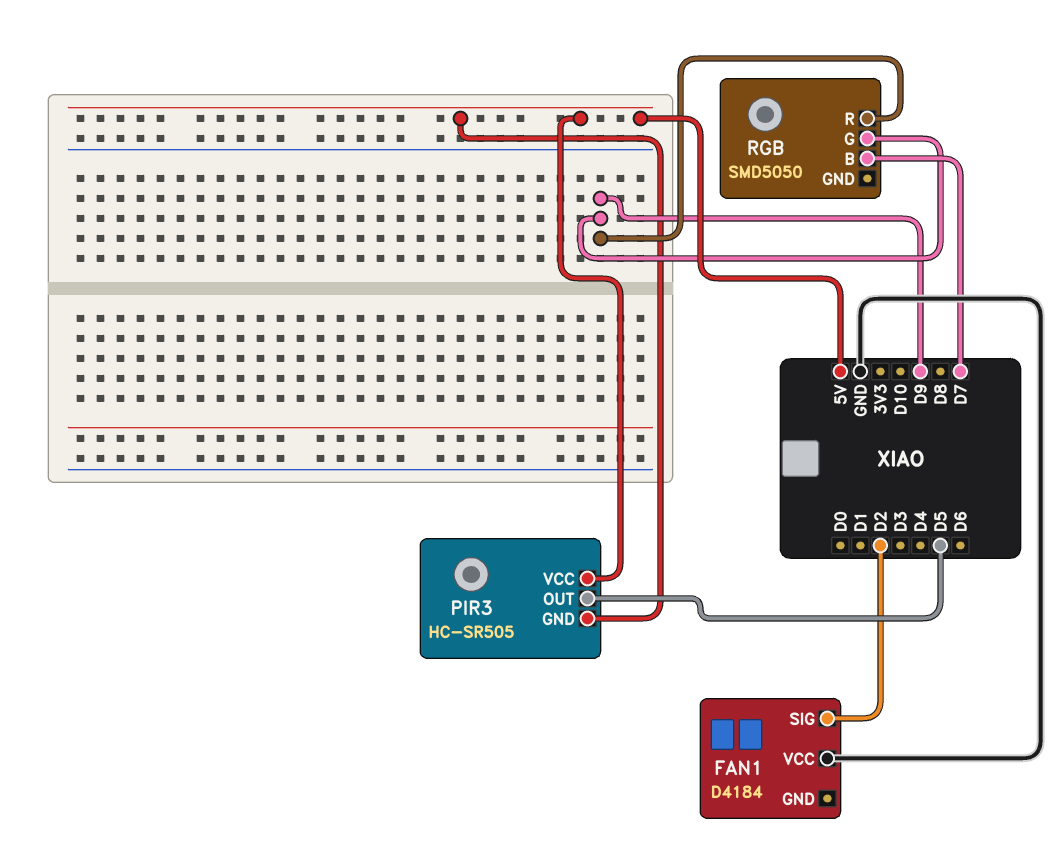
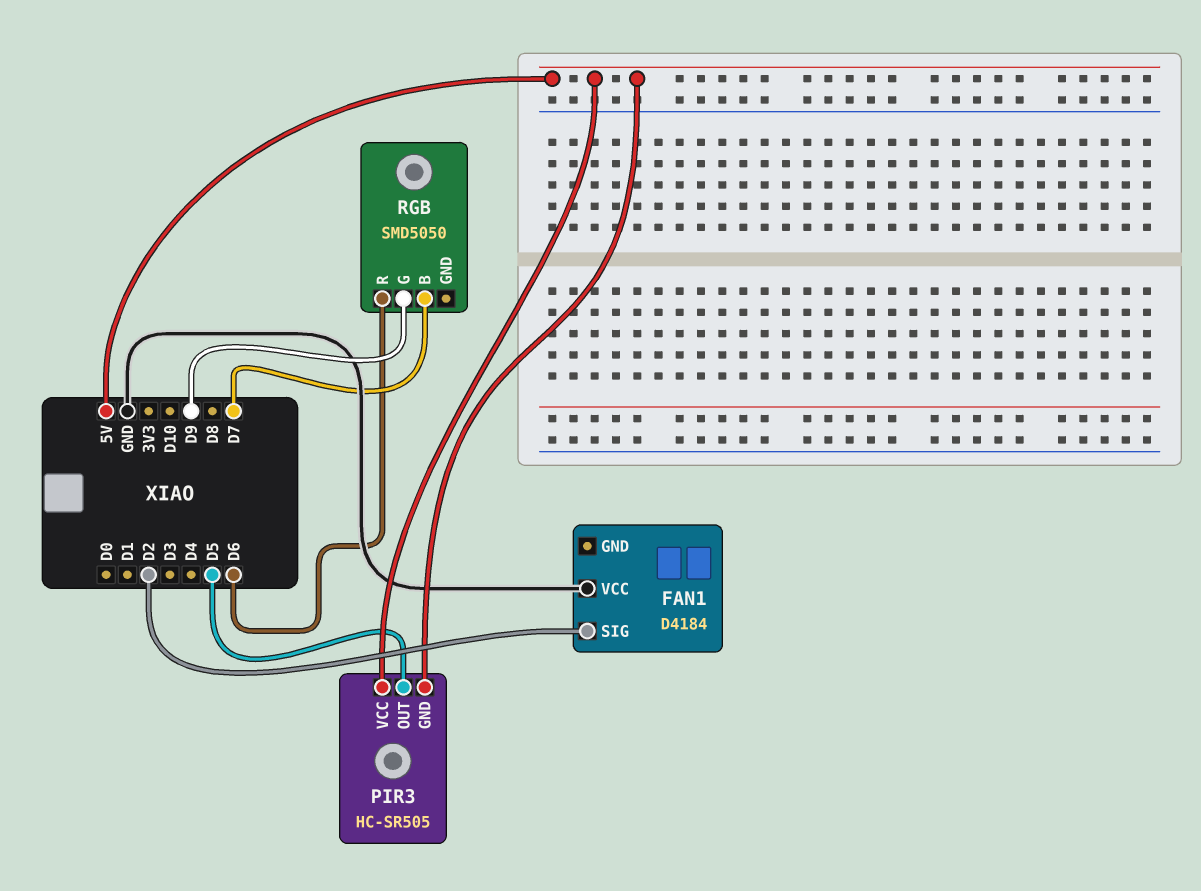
RGB pin R: D9 -> D6

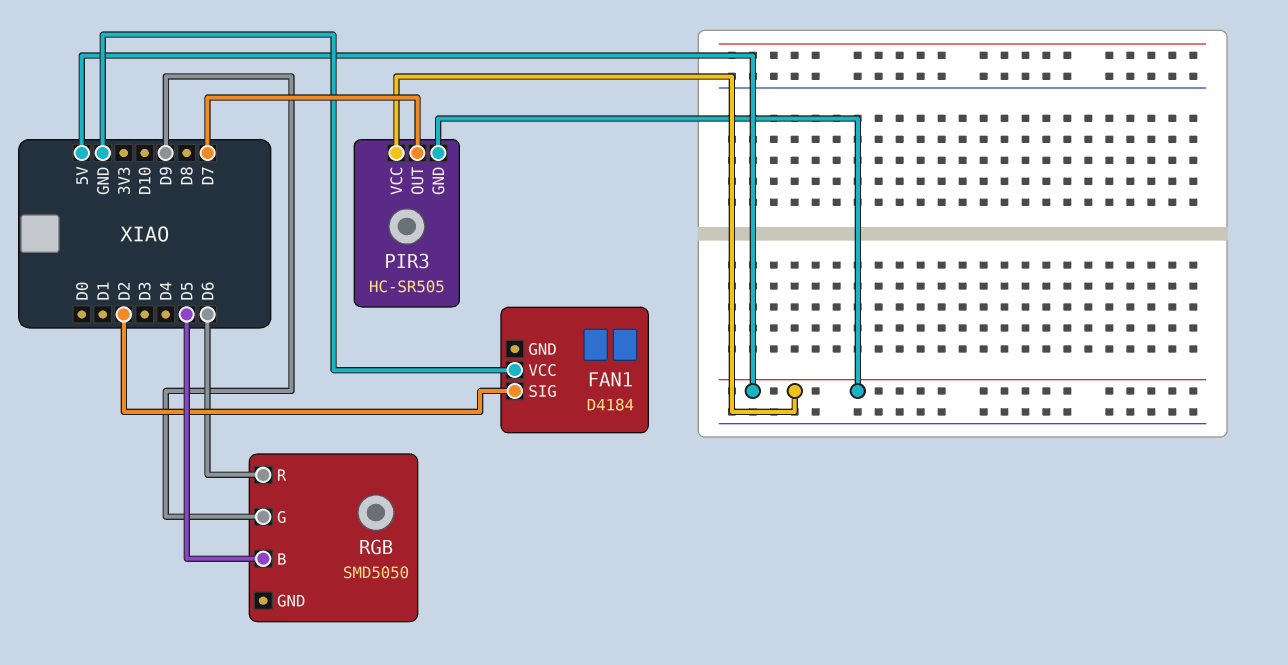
PIR3 pin OUT: D5 -> D7
RGB pin B: D7 -> D5

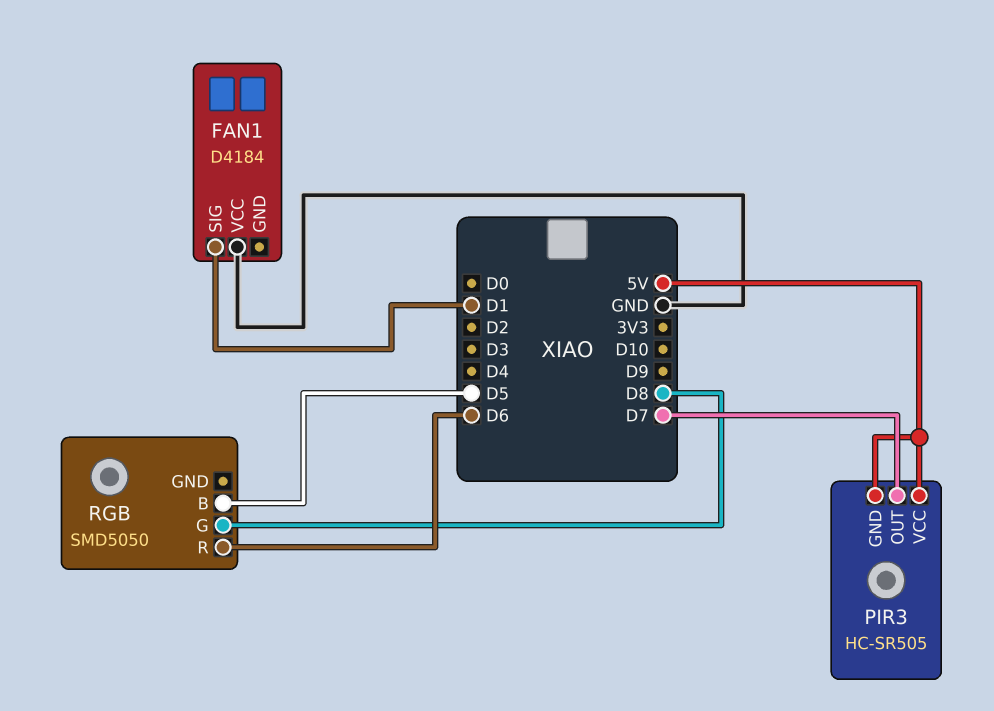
FAN1 pin SIG: D2 -> D1
RGB pin G: D9 -> D8

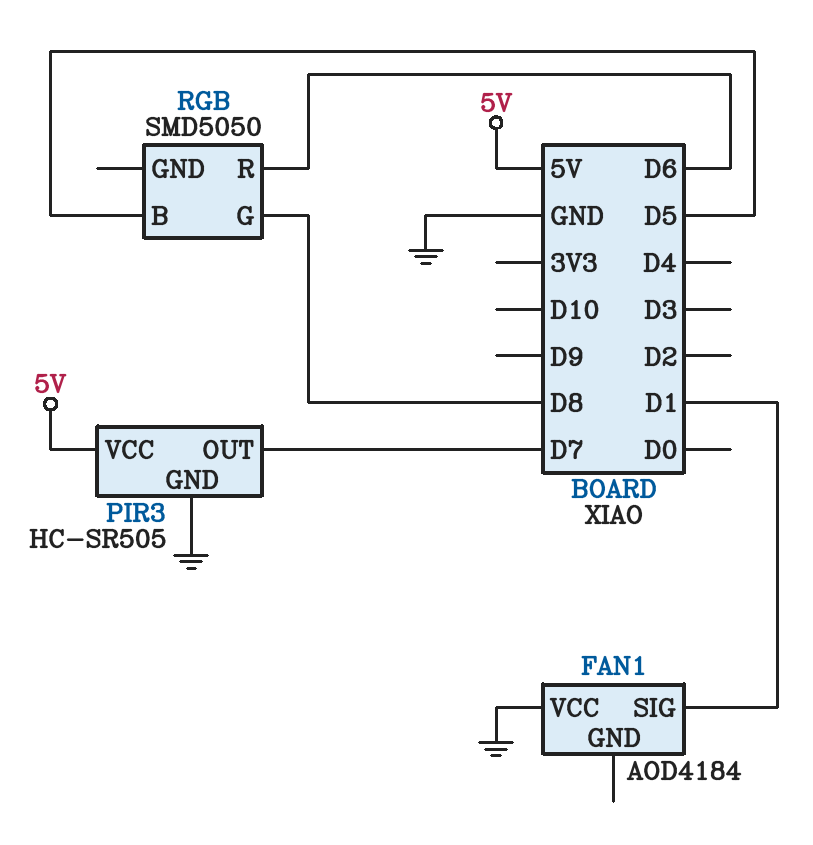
FAN1: D4184 -> AOD4184
PIR3 pin GND: 5V -> GND

